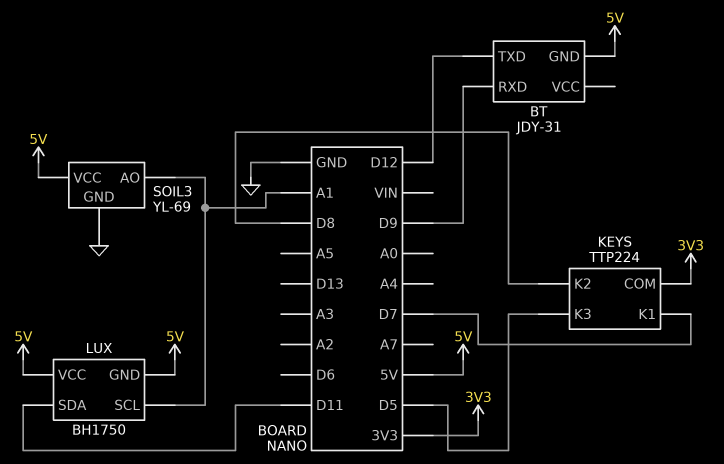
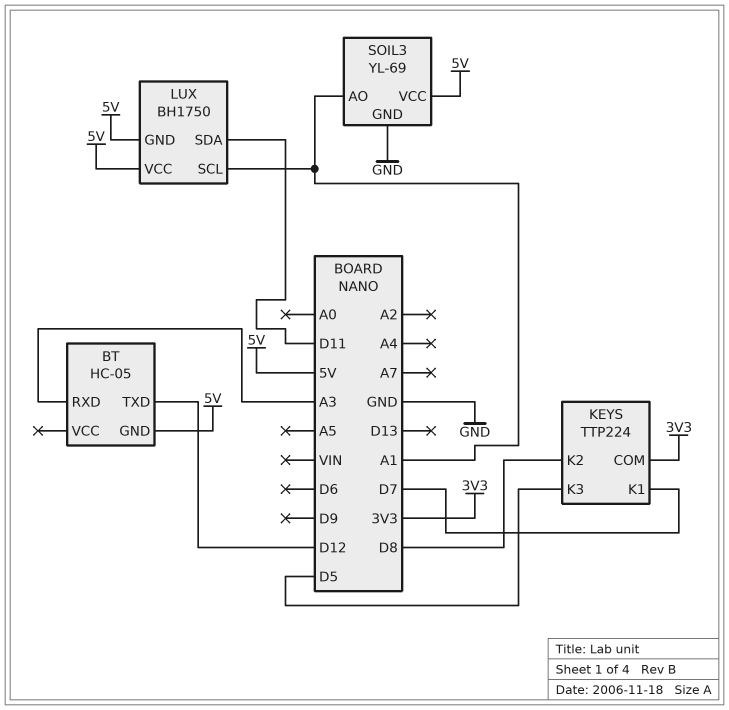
BT: JDY-31 -> HC-05
BT pin RXD: D9 -> A3

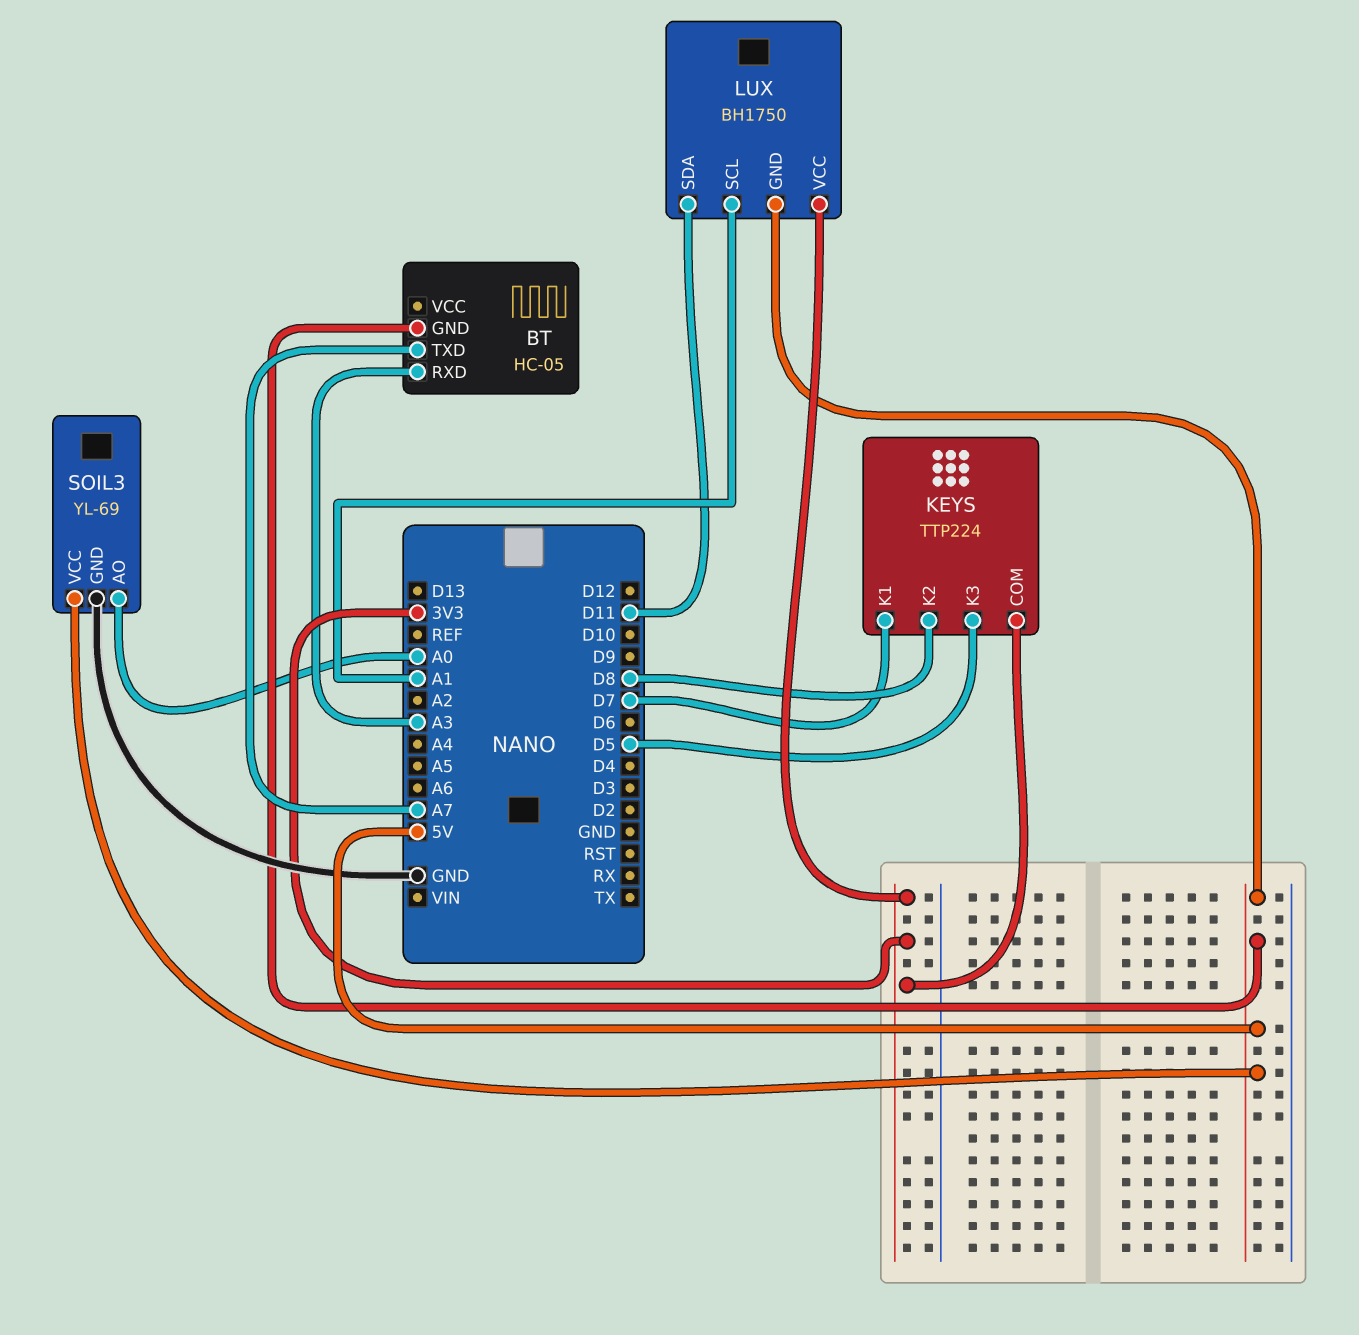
BT pin TXD: D12 -> A7
LUX pin VCC: 5V -> 3V3
SOIL3 pin AO: A1 -> A0

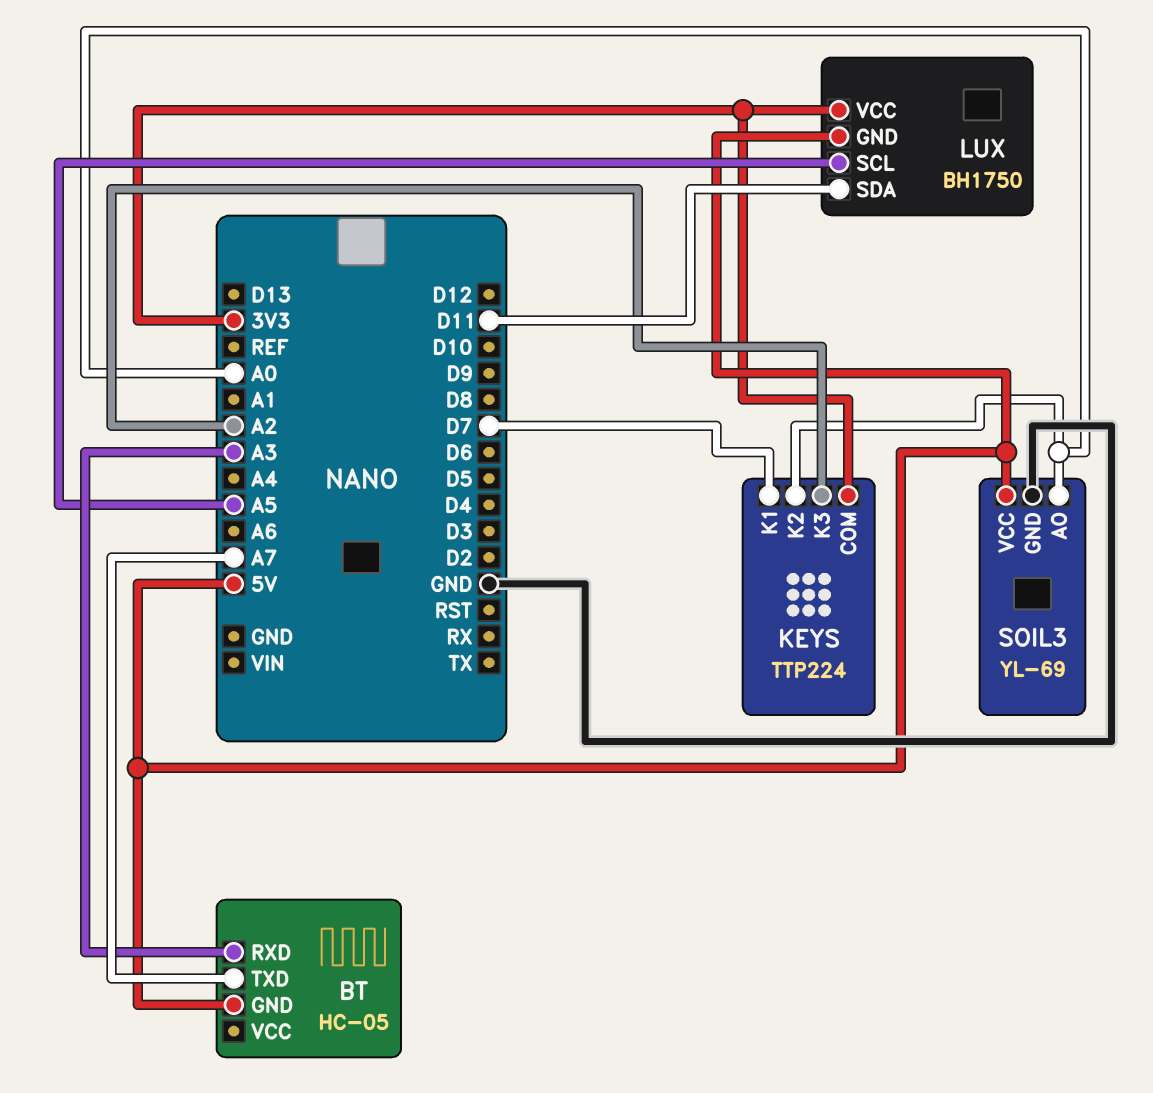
KEYS pin K2: D8 -> A0
KEYS pin K3: D5 -> A2
LUX pin SCL: A1 -> A5

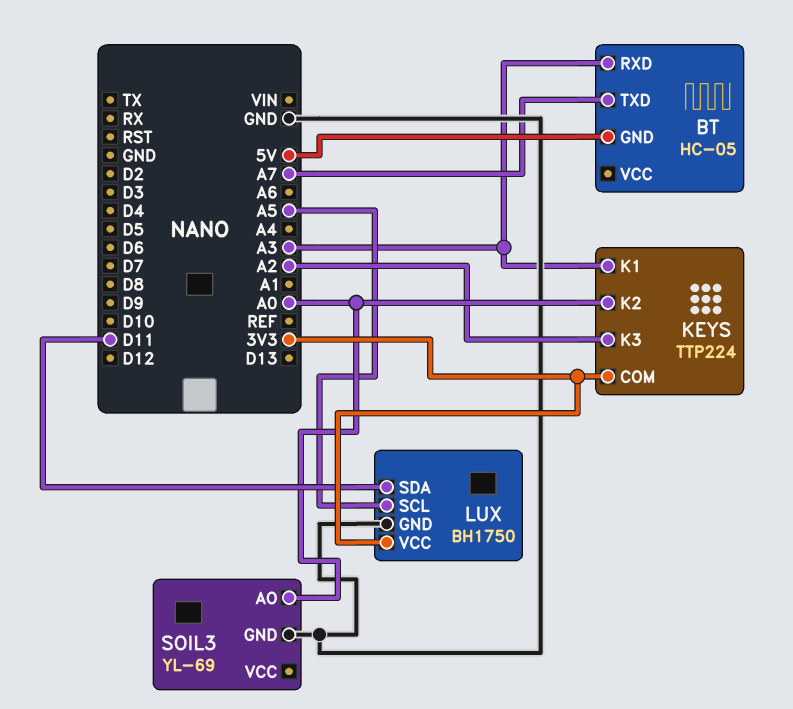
KEYS pin K1: D7 -> A3
LUX pin GND: 5V -> GND
SOIL3 pin VCC: 5V -> none

